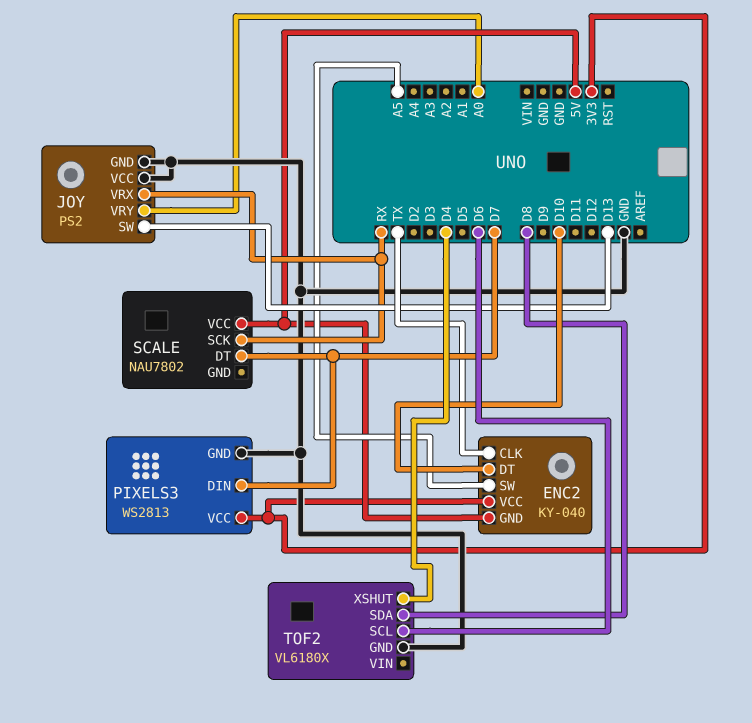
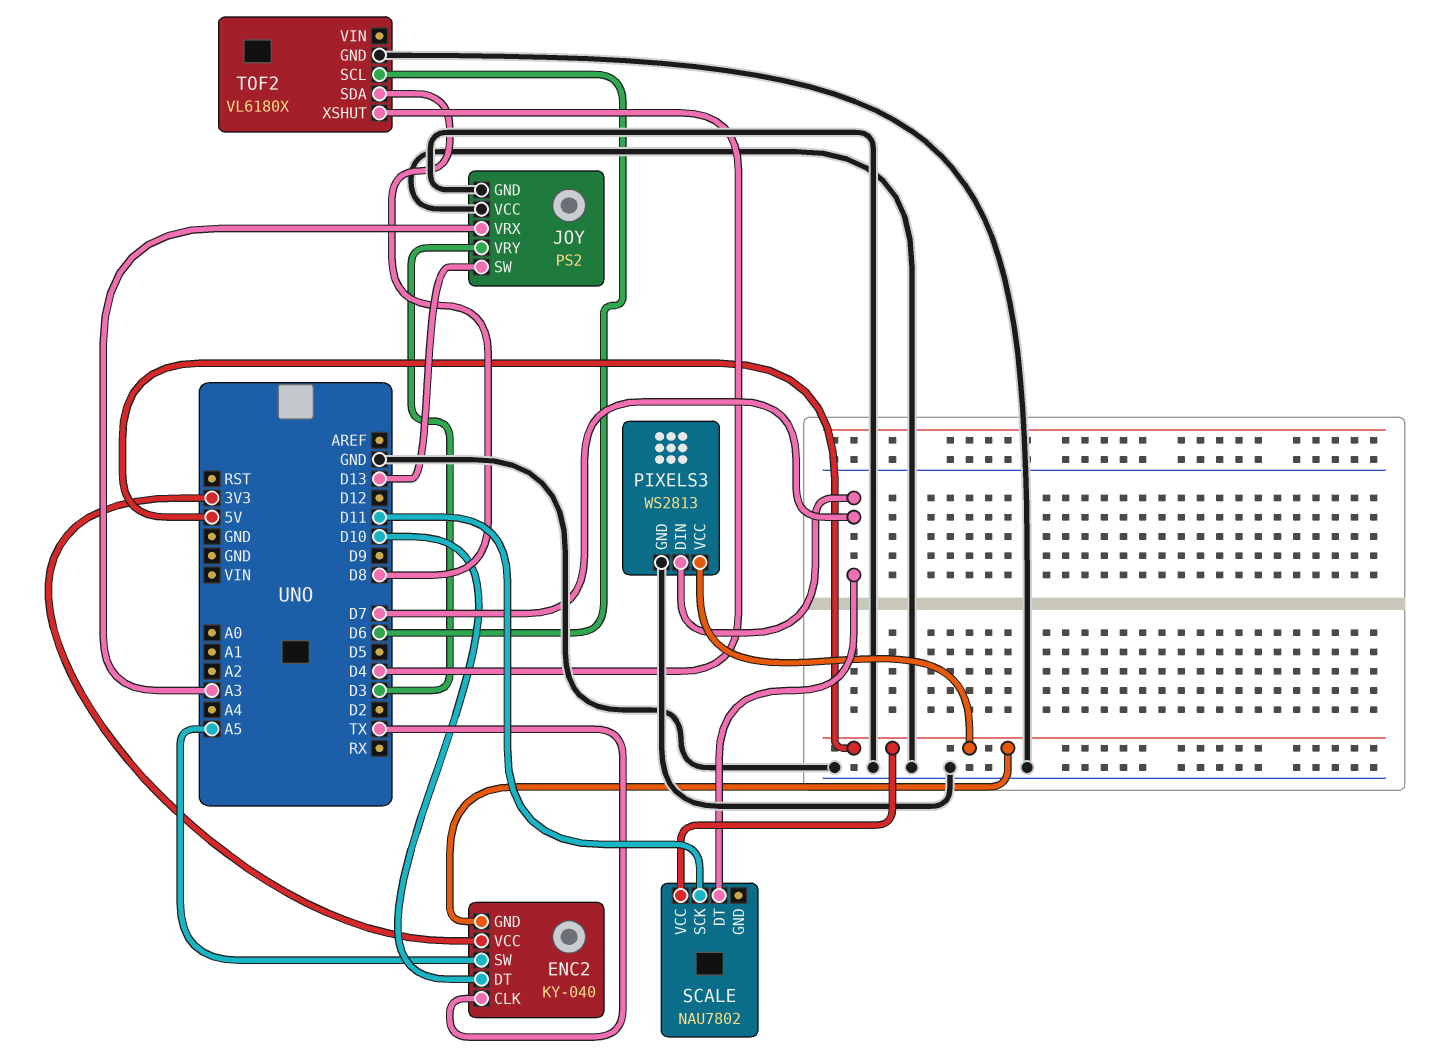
JOY pin VRX: RX -> A3
JOY pin VRY: A0 -> D3
PIXELS3 pin VCC: 3V3 -> 5V
SCALE pin SCK: RX -> D11

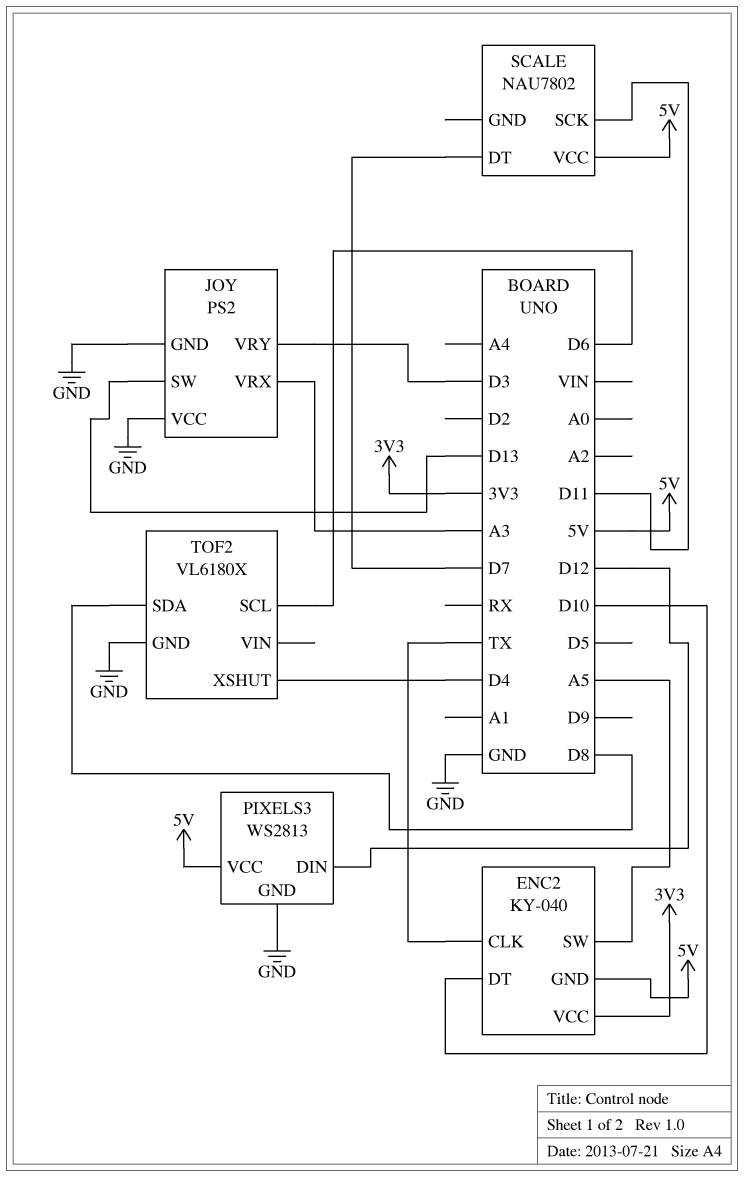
PIXELS3 pin DIN: D7 -> D12

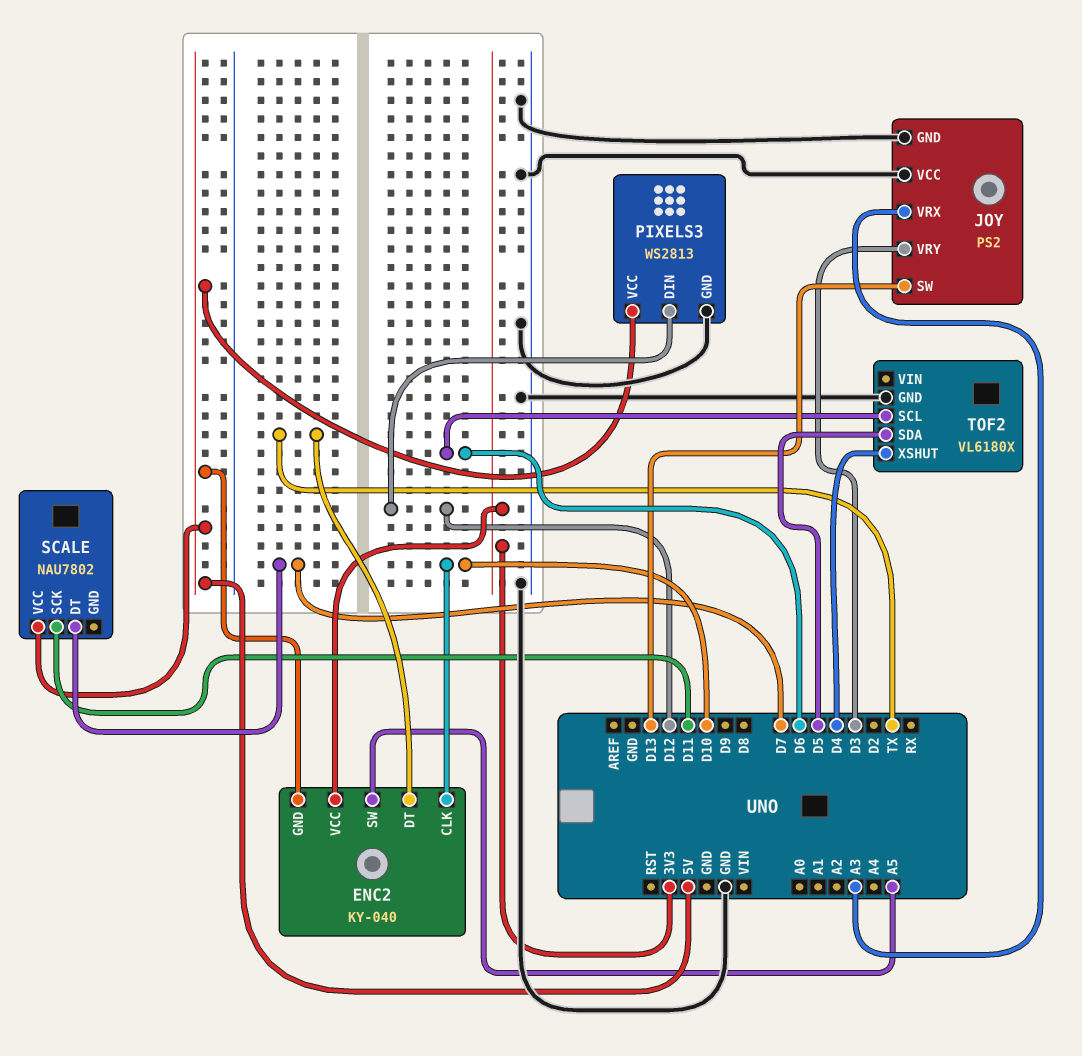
ENC2 pin CLK: TX -> D10
ENC2 pin DT: D10 -> TX
TOF2 pin SDA: D8 -> D5

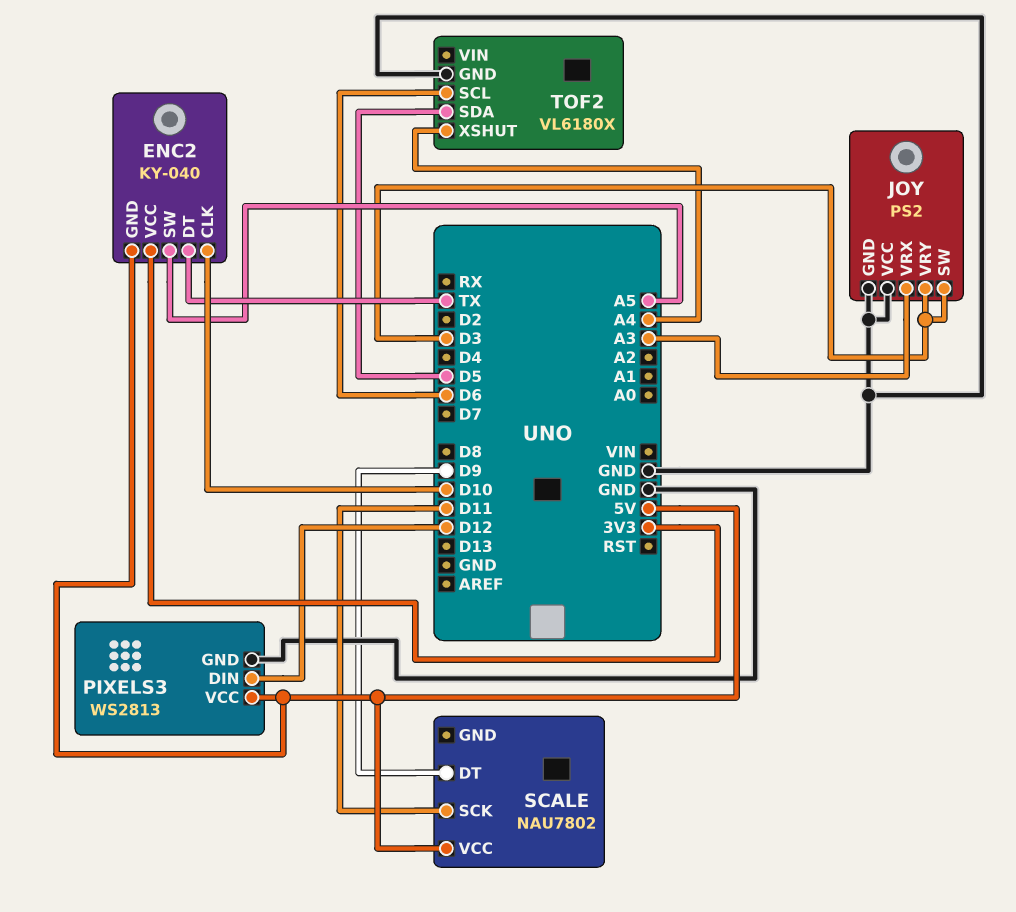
JOY pin SW: D13 -> D3
SCALE pin DT: D7 -> D9
TOF2 pin XSHUT: D4 -> A4

